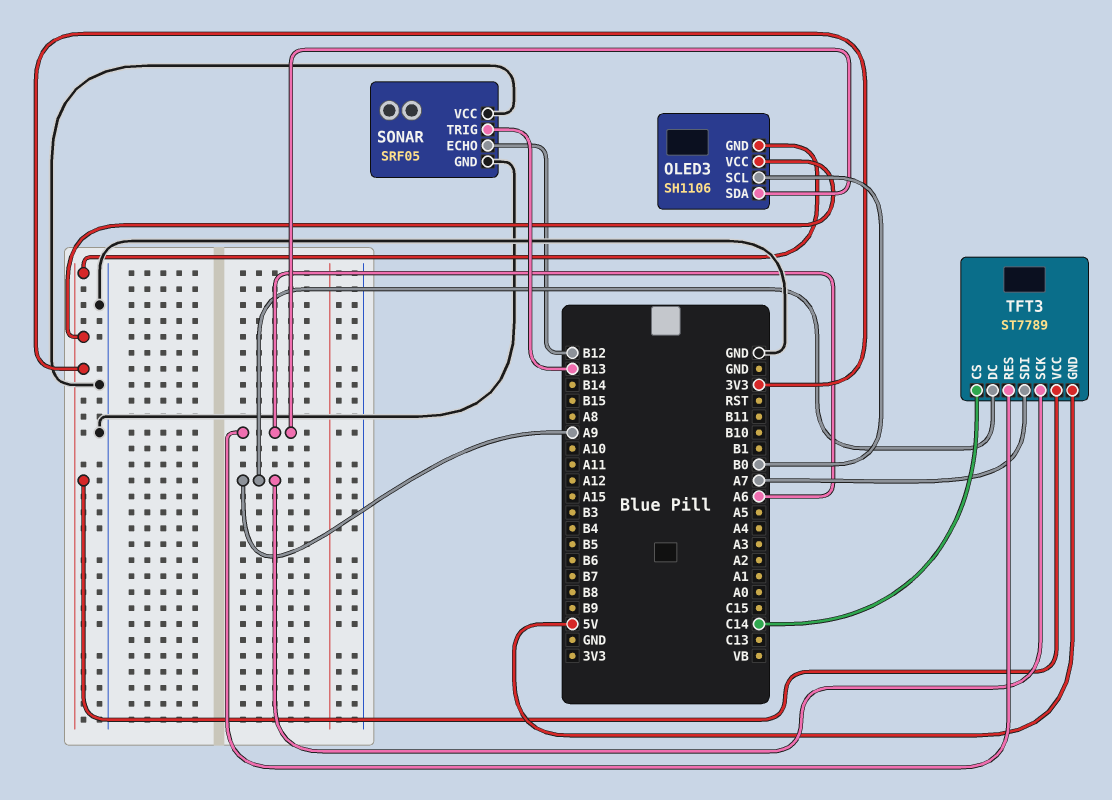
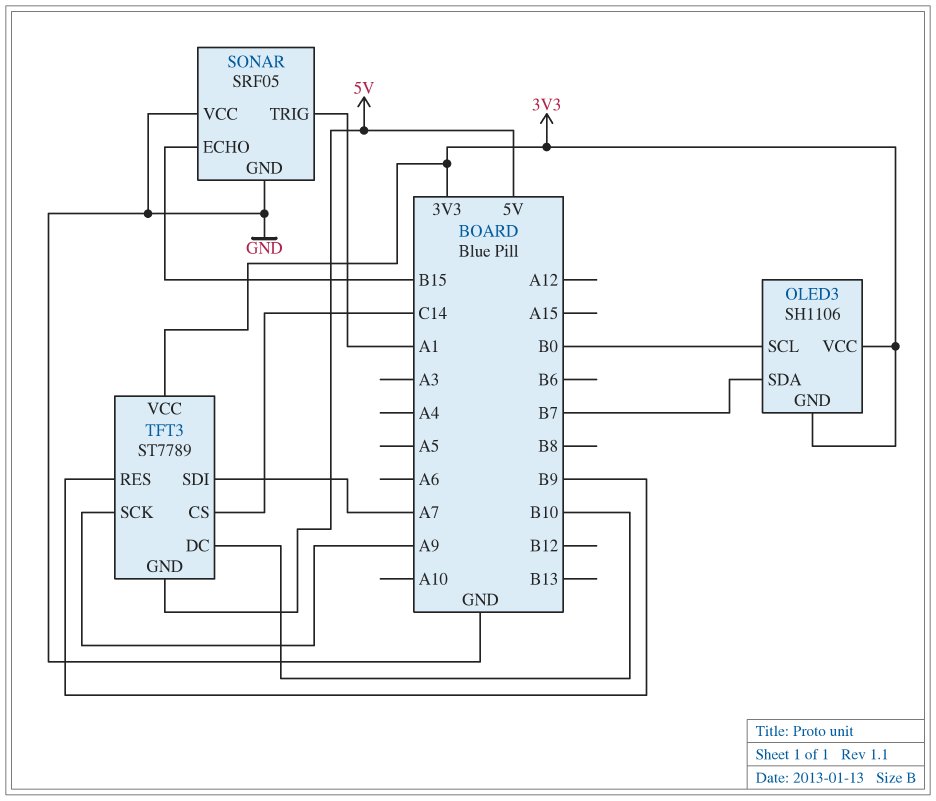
OLED3 pin SDA: A6 -> B7
SONAR pin ECHO: B12 -> B15
SONAR pin TRIG: B13 -> A1
TFT3 pin DC: A9 -> B10
TFT3 pin RES: A6 -> B9

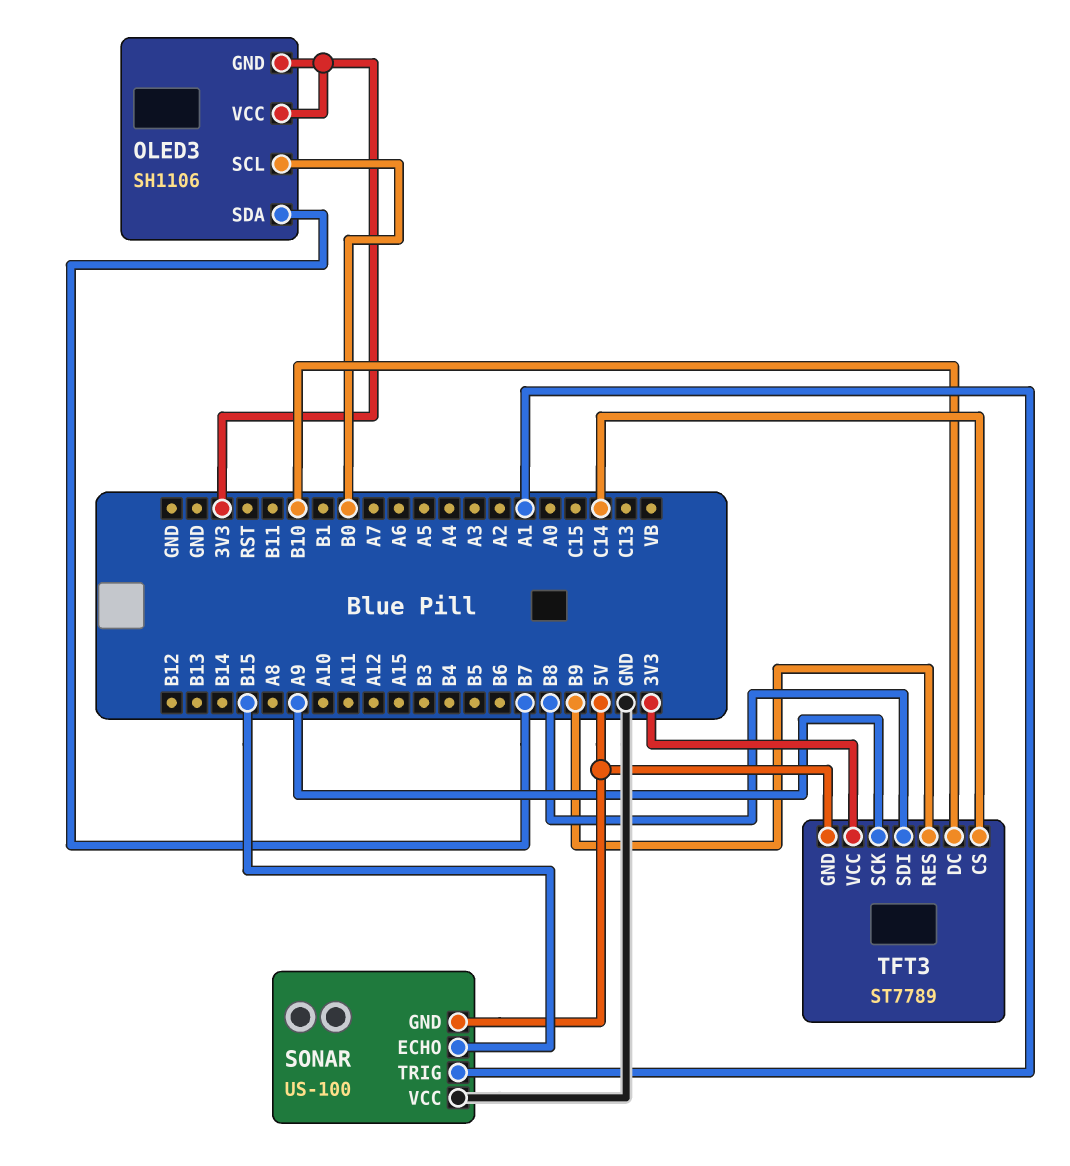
SONAR: SRF05 -> US-100
SONAR pin GND: GND -> 5V
TFT3 pin SDI: A7 -> B8

